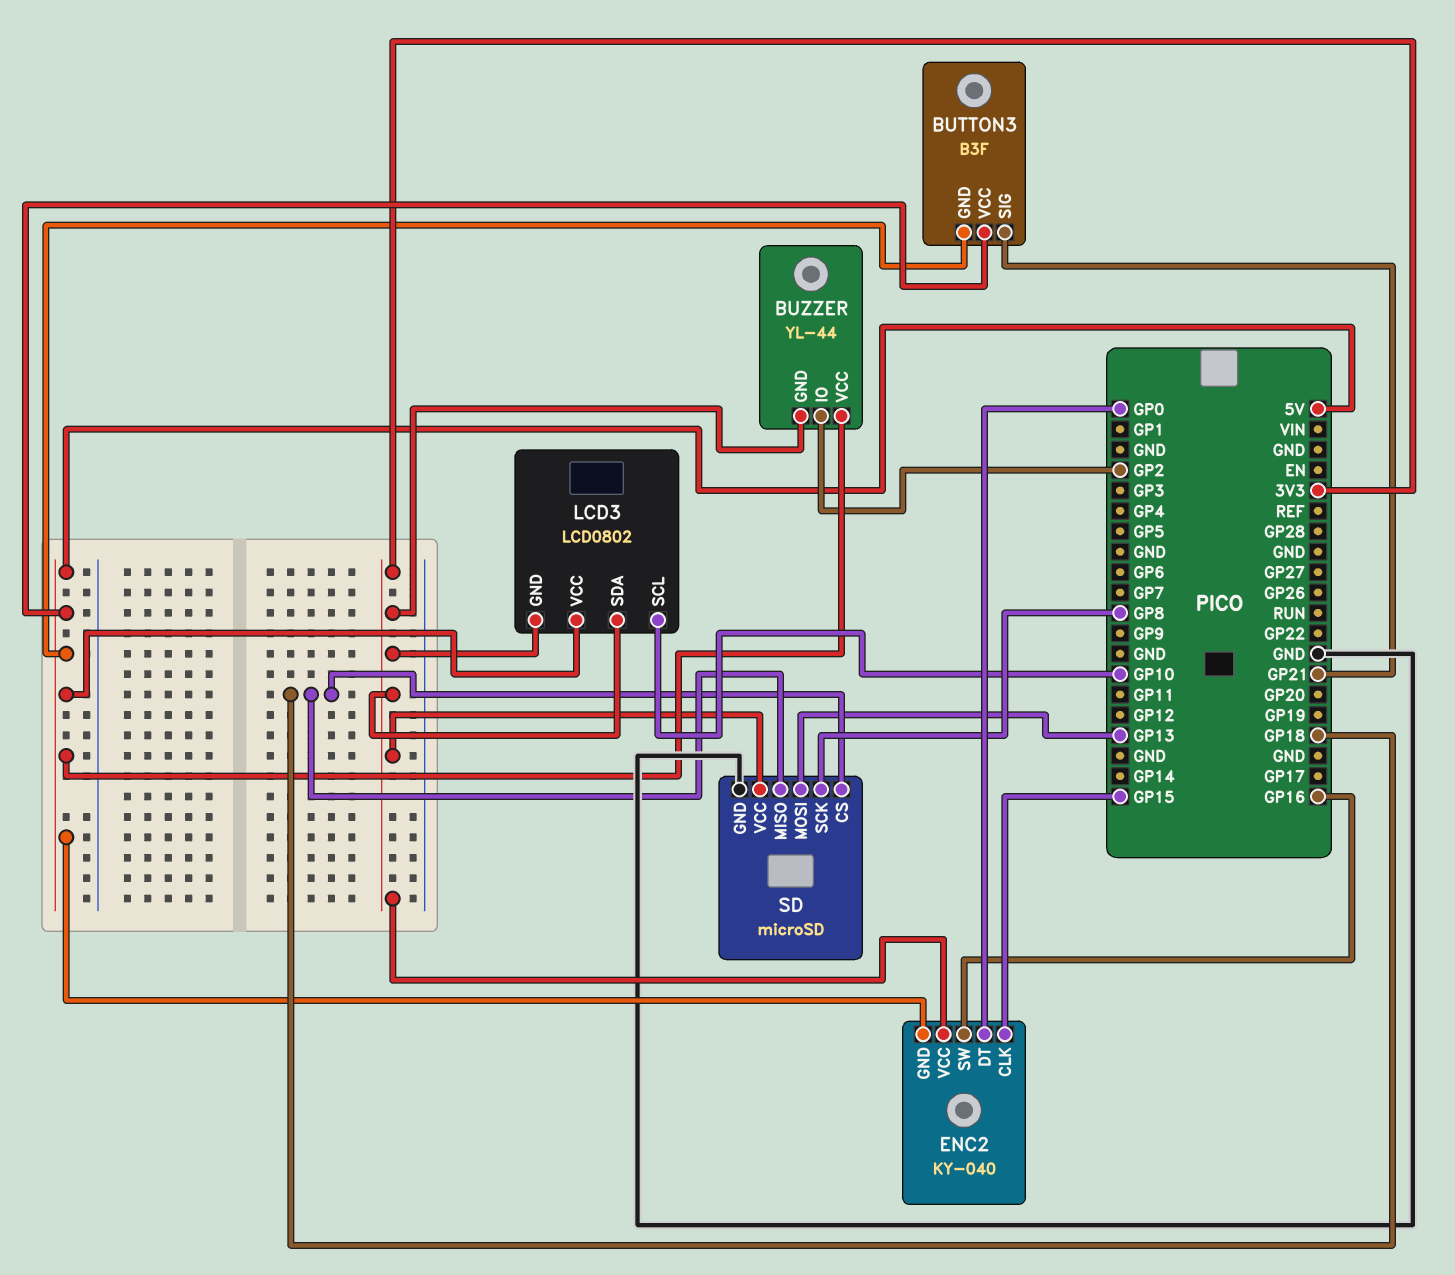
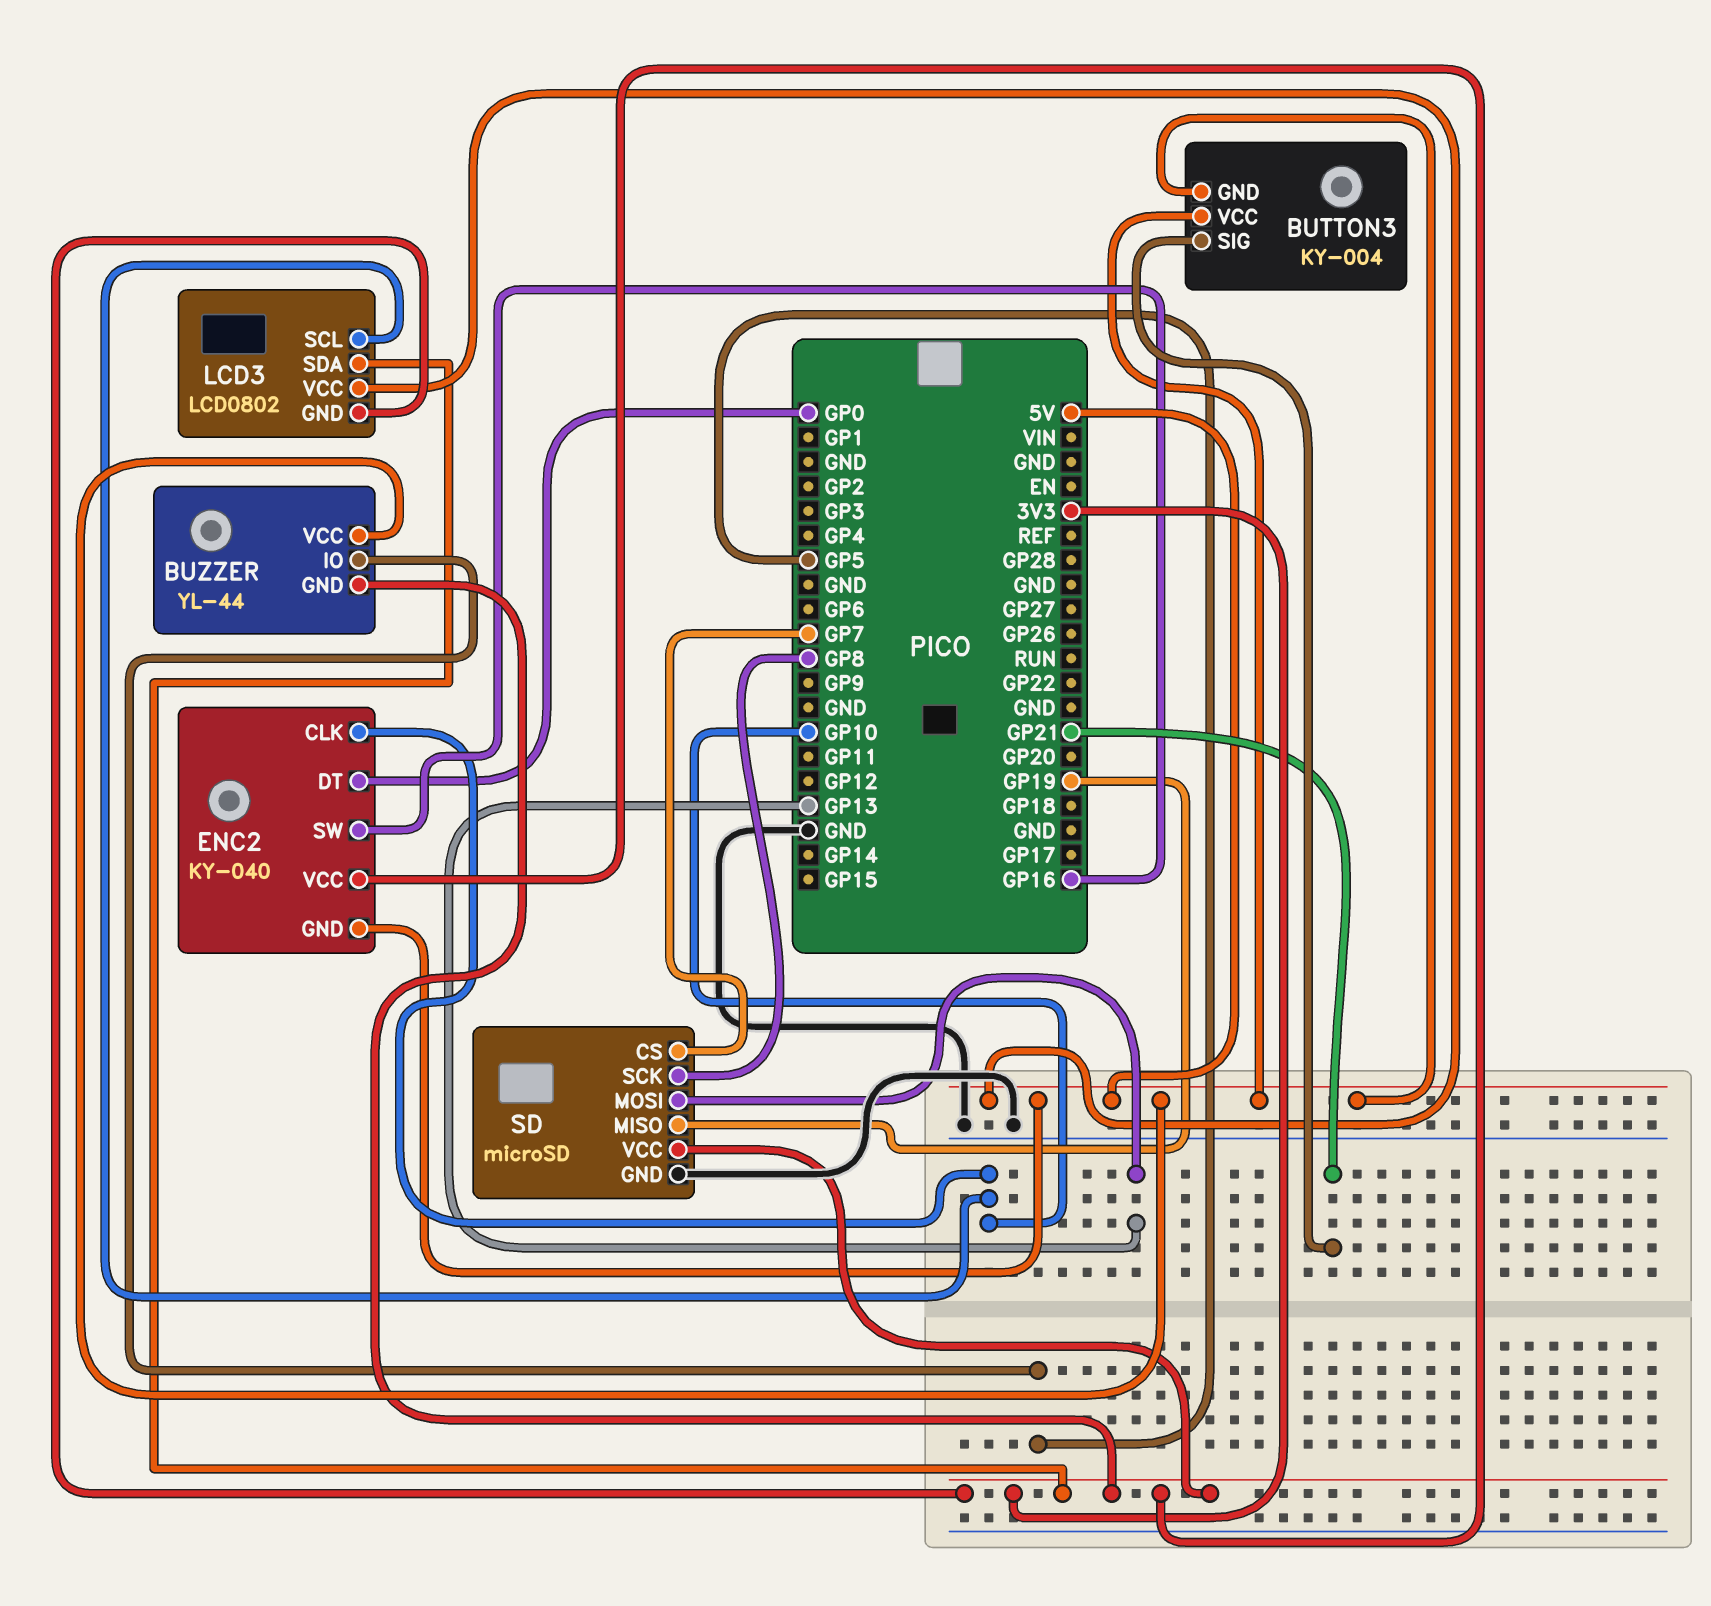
BUTTON3: B3F -> KY-004
BUZZER pin IO: GP2 -> GP5
ENC2 pin CLK: GP15 -> GP10
SD pin CS: GP18 -> GP7
SD pin MISO: GP18 -> GP19

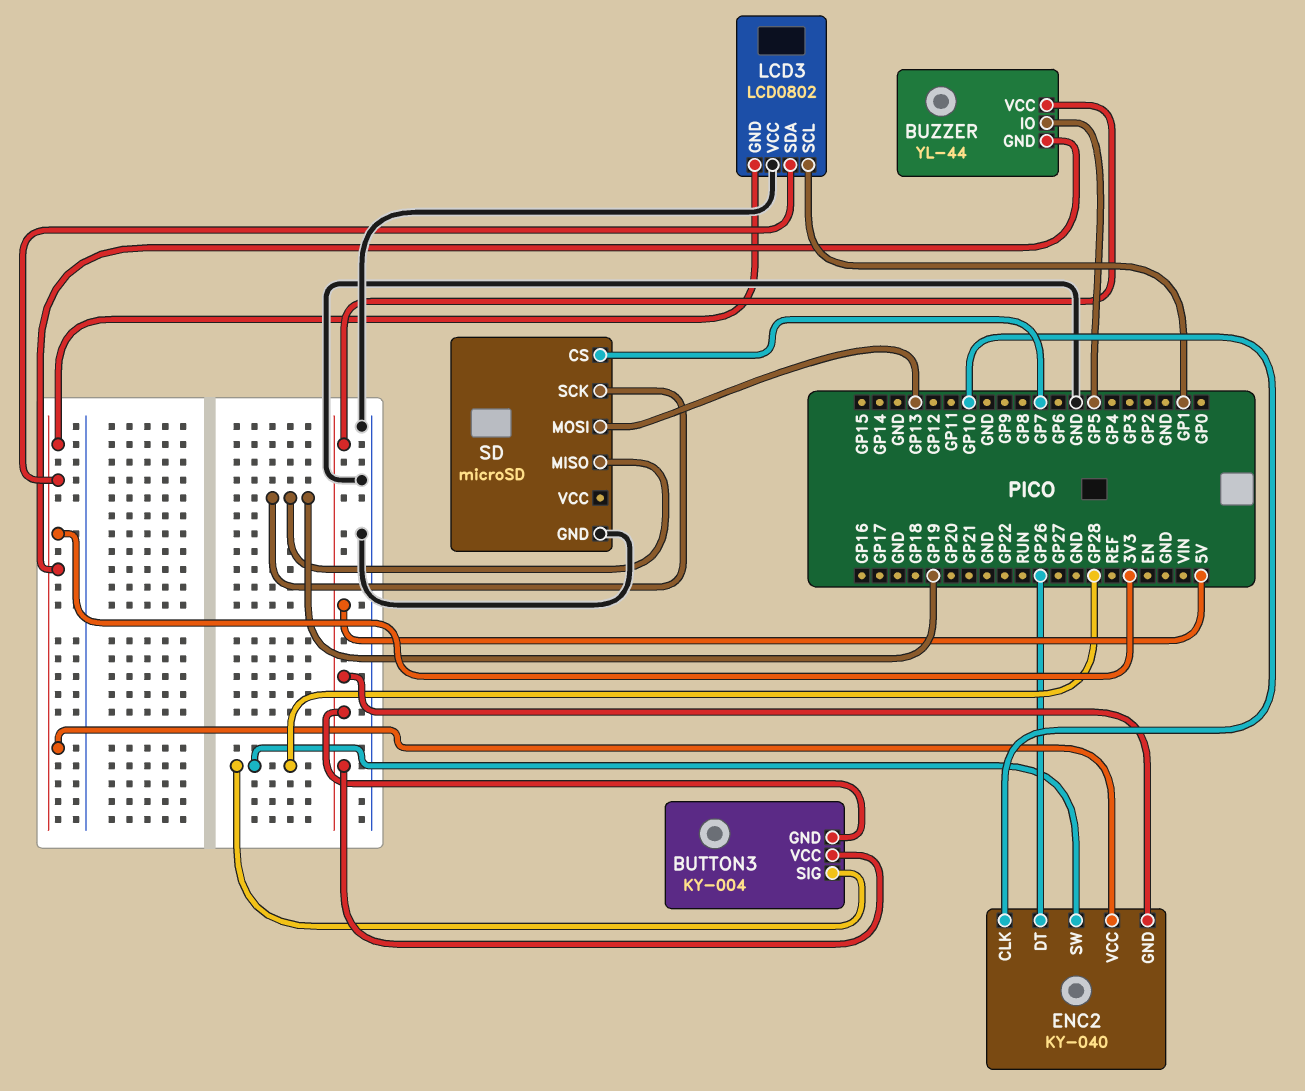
BUTTON3 pin SIG: GP21 -> GP28
ENC2 pin DT: GP0 -> GP26
ENC2 pin SW: GP16 -> GP28
LCD3 pin SCL: GP10 -> GP1
LCD3 pin VCC: 5V -> GND
SD pin SCK: GP8 -> GP19
SD pin VCC: 3V3 -> none

